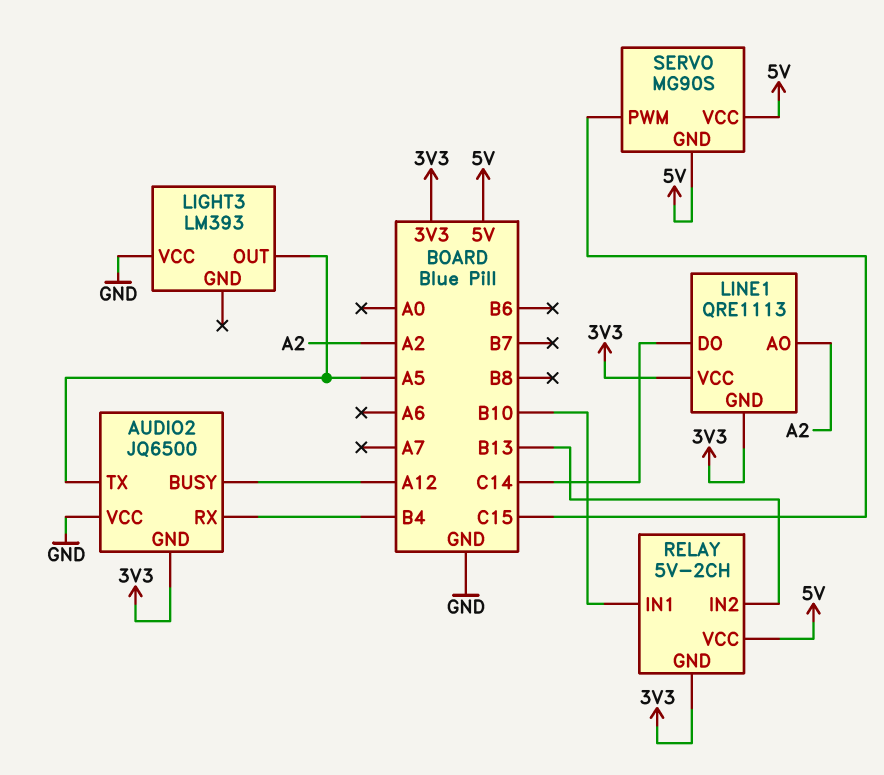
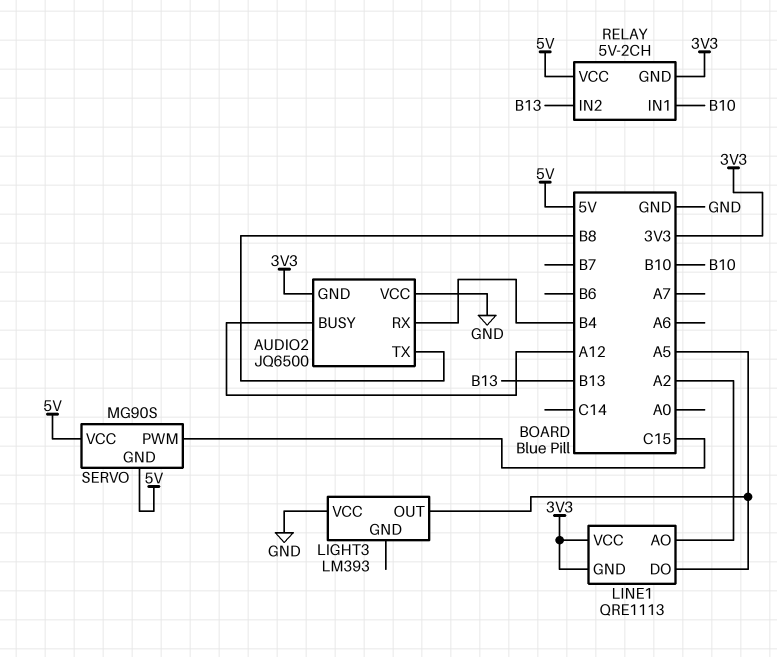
AUDIO2 pin TX: A5 -> B8
LINE1 pin DO: C14 -> A5

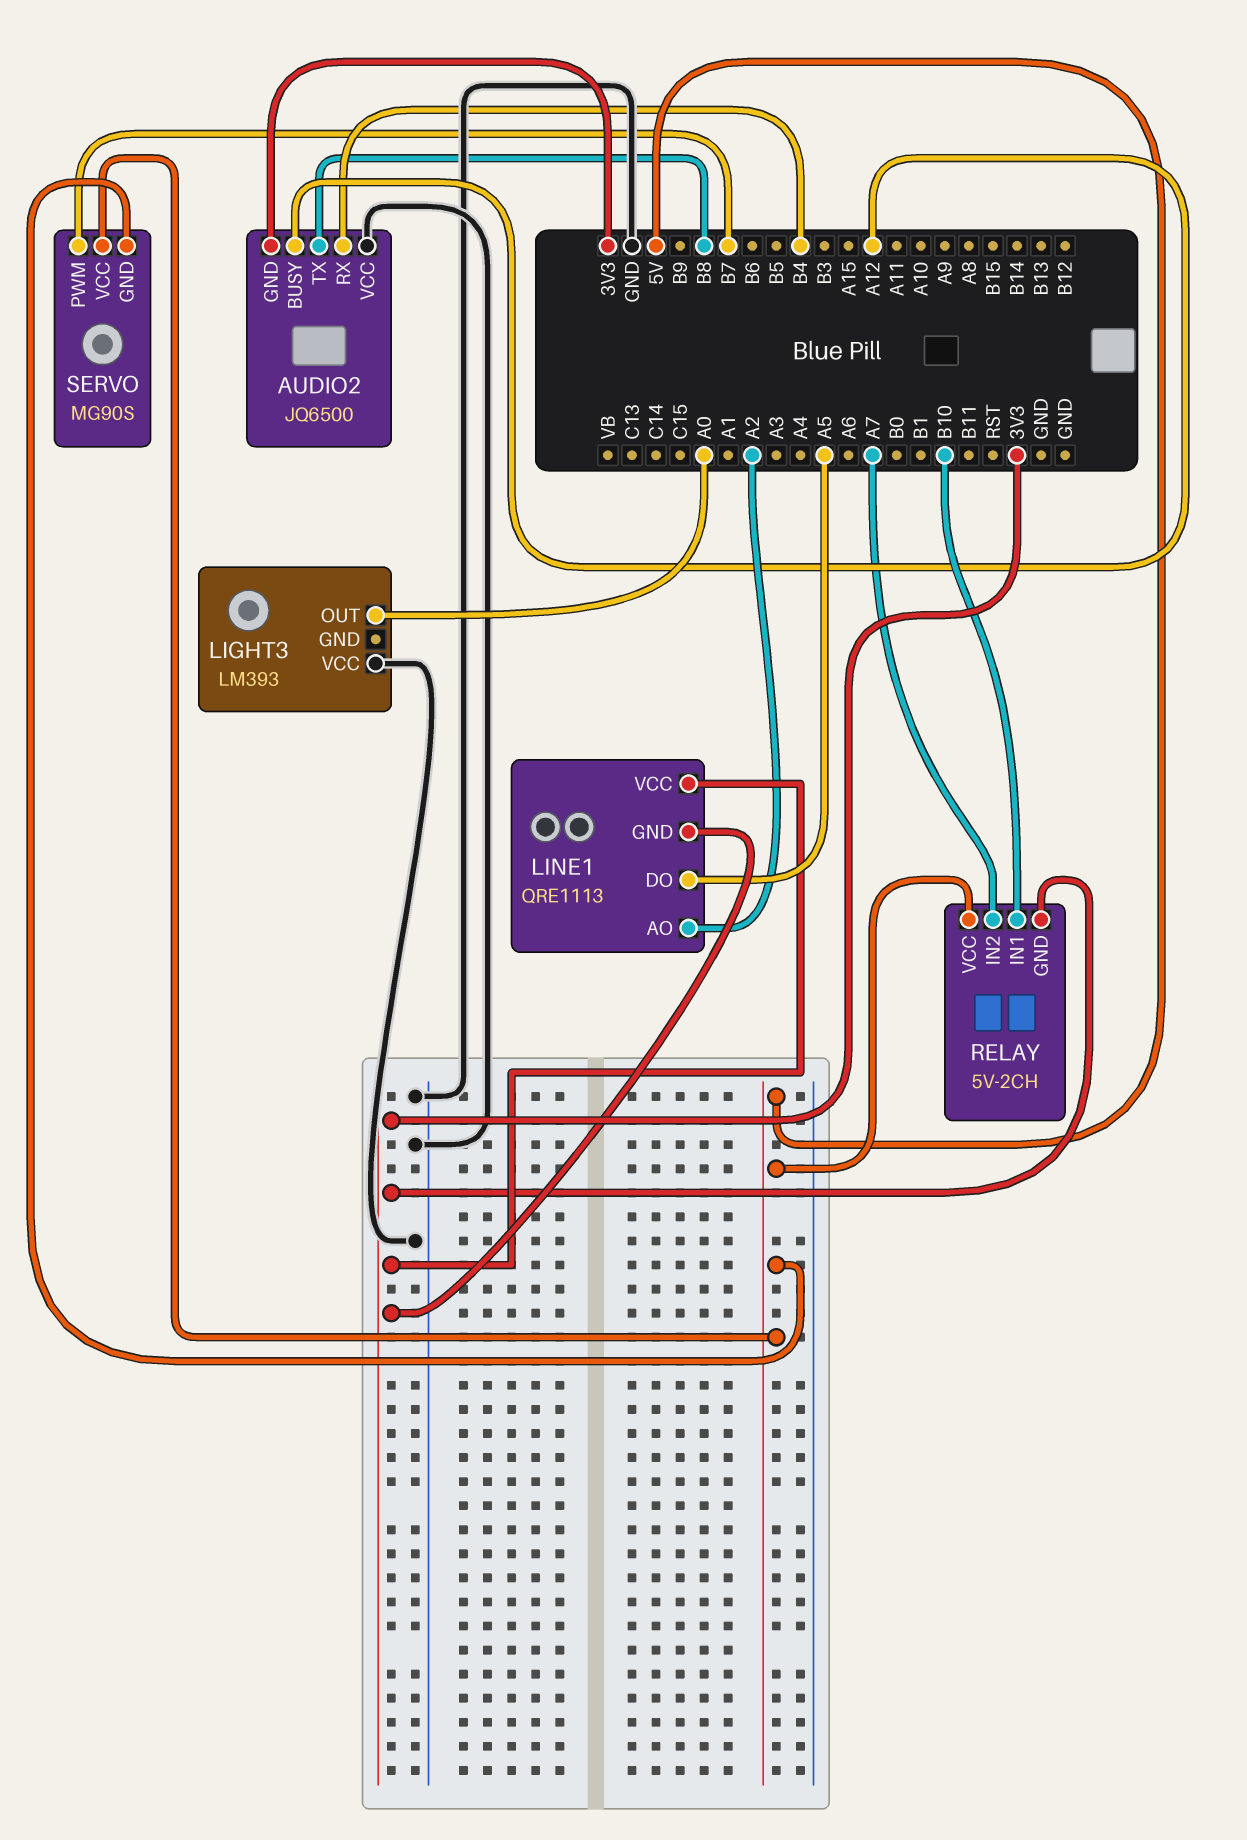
LIGHT3 pin OUT: A5 -> A0
RELAY pin IN2: B13 -> A7
SERVO pin PWM: C15 -> B7

